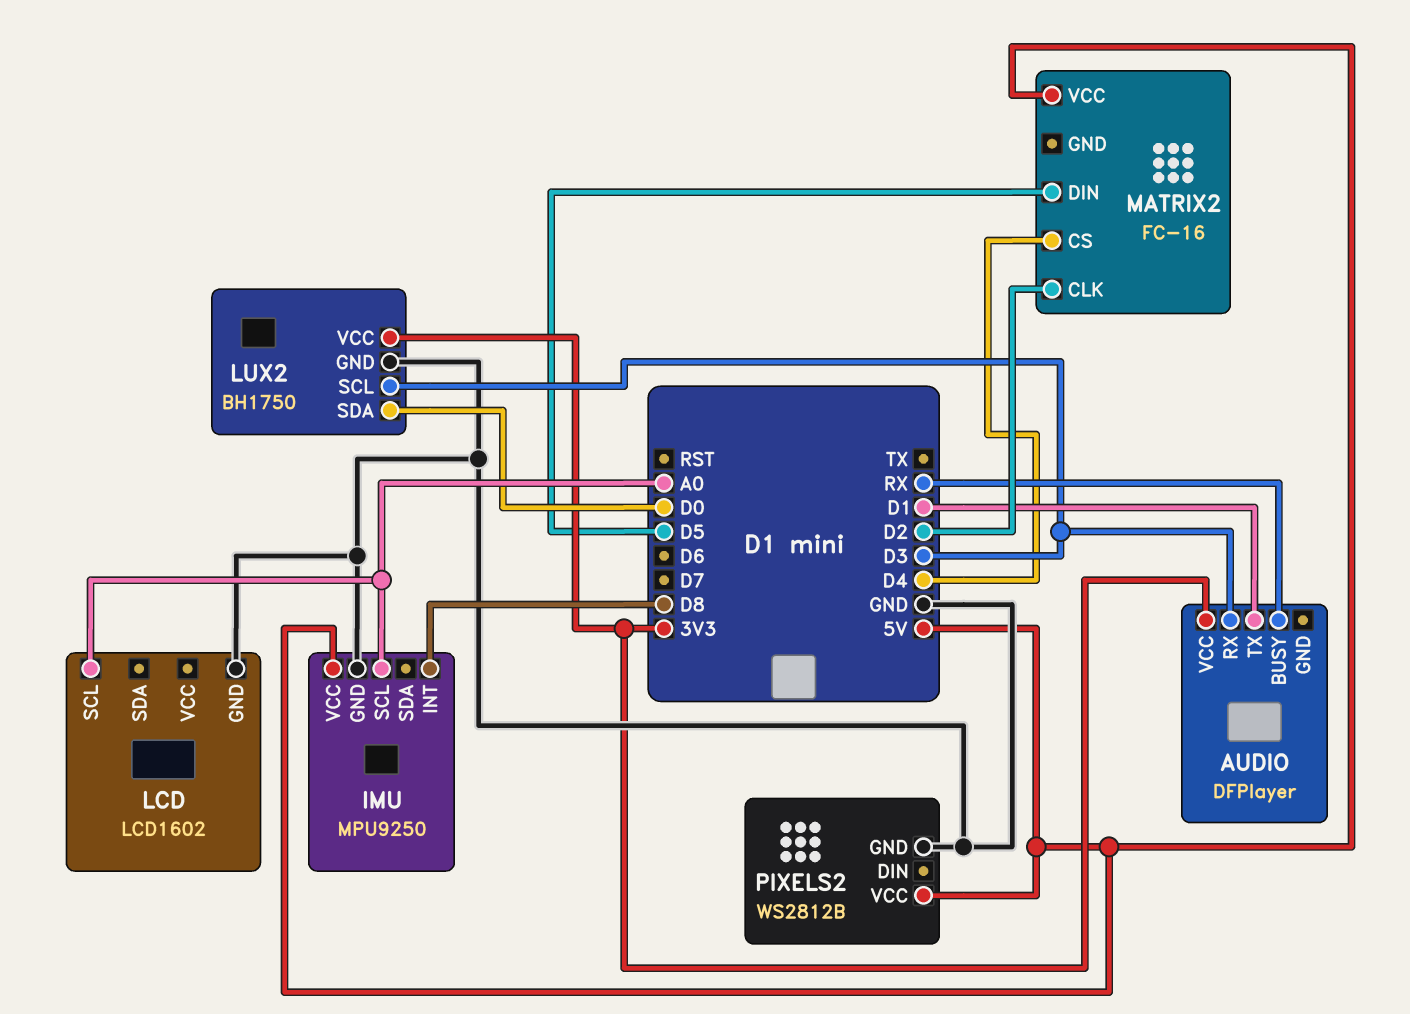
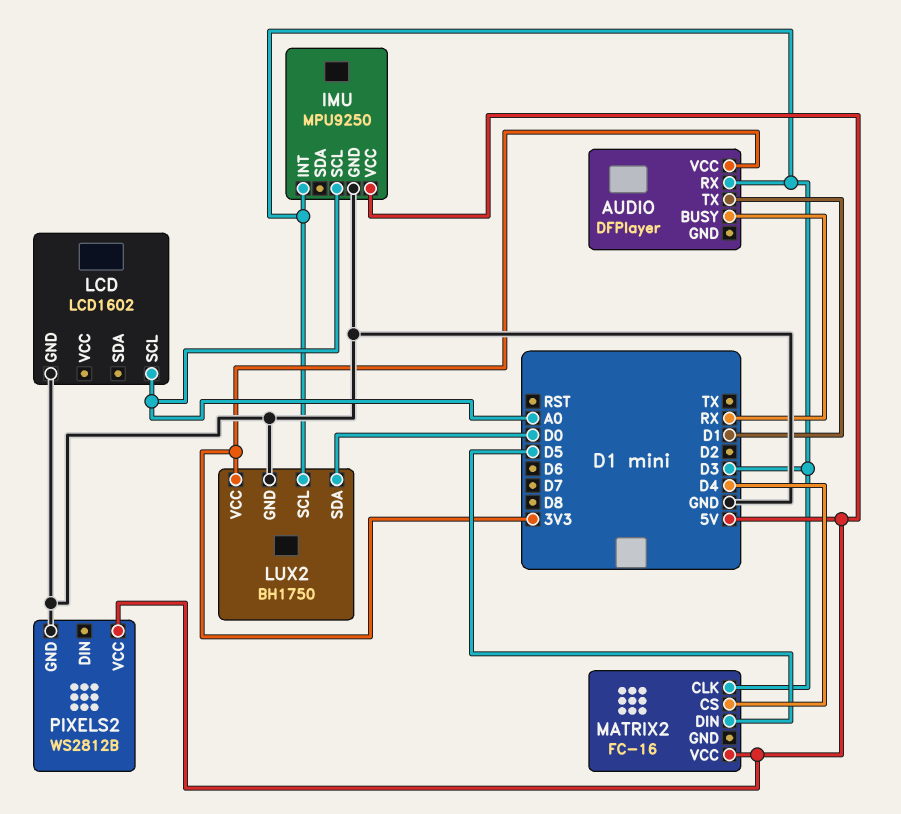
IMU pin INT: D8 -> D3
MATRIX2 pin CLK: D2 -> D3

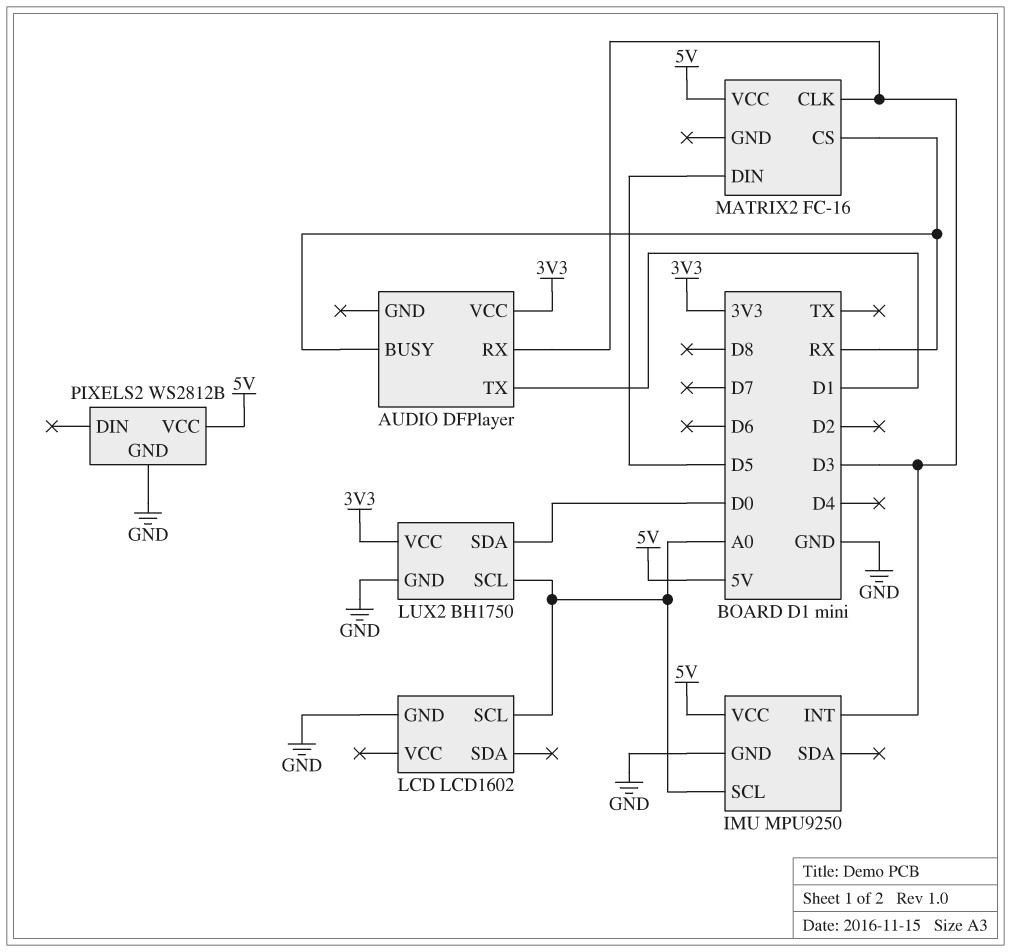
LUX2 pin SCL: D3 -> A0
MATRIX2 pin CS: D4 -> RX

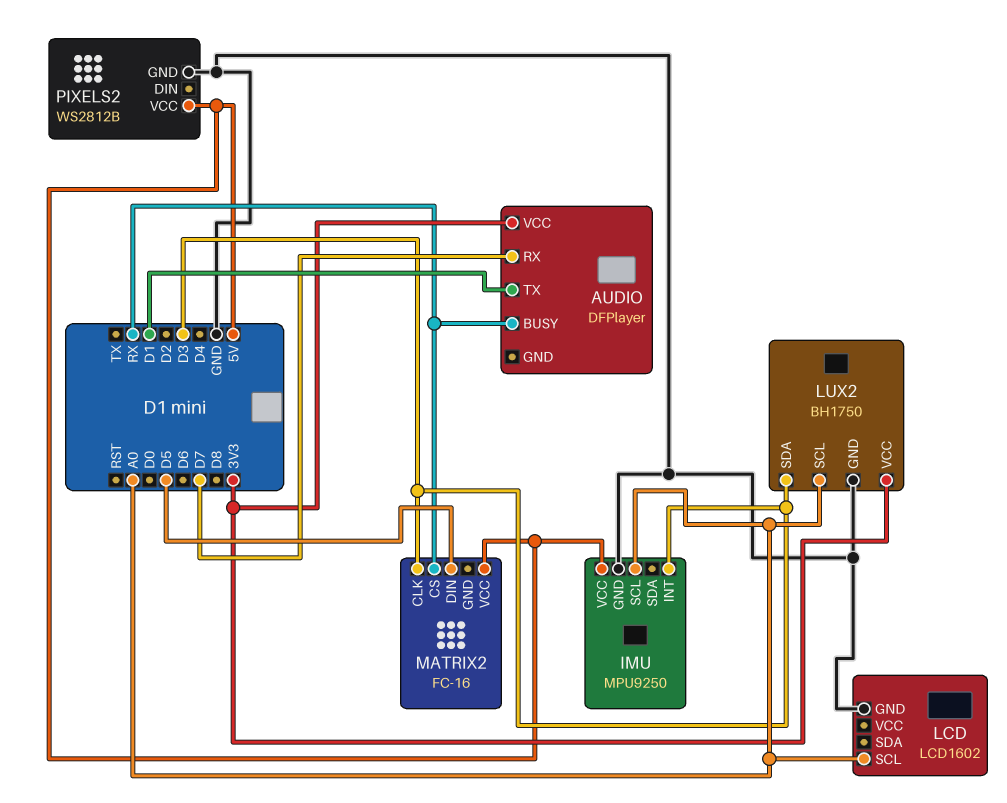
AUDIO pin RX: D3 -> D7
LUX2 pin SDA: D0 -> D3

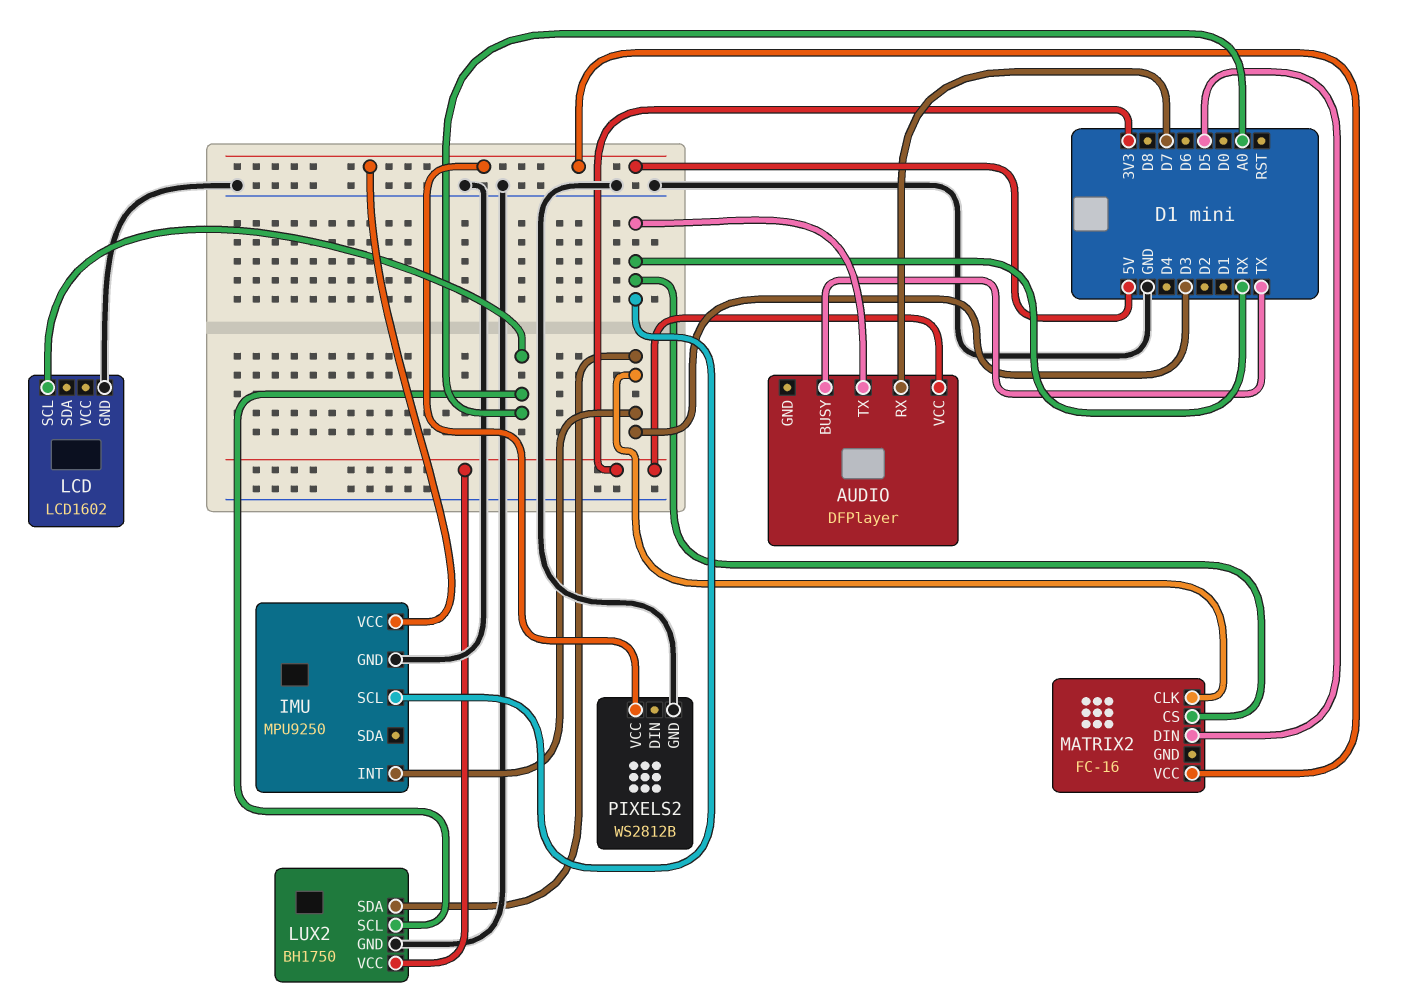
AUDIO pin BUSY: RX -> TX
AUDIO pin TX: D1 -> RX
IMU pin SCL: A0 -> RX

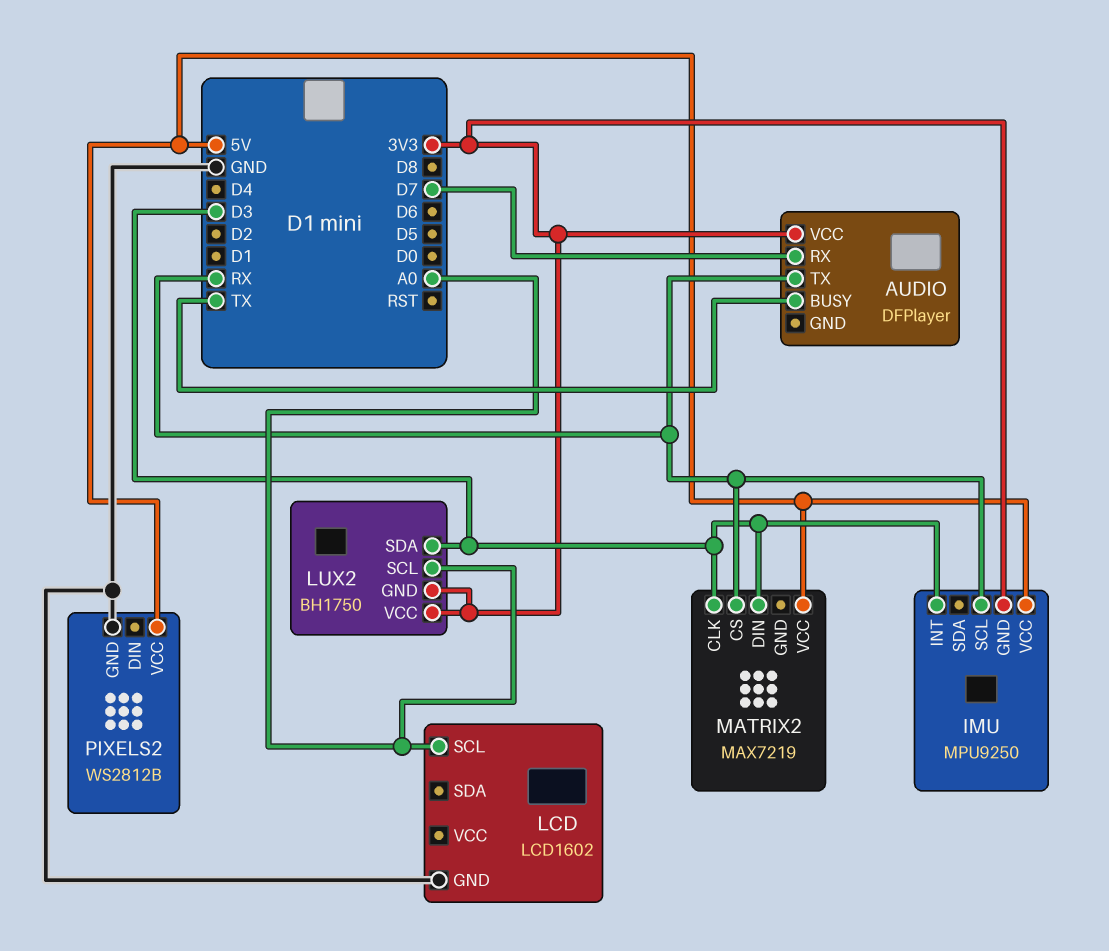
IMU pin GND: GND -> 3V3
LUX2 pin GND: GND -> 3V3
MATRIX2: FC-16 -> MAX7219
MATRIX2 pin DIN: D5 -> D3

